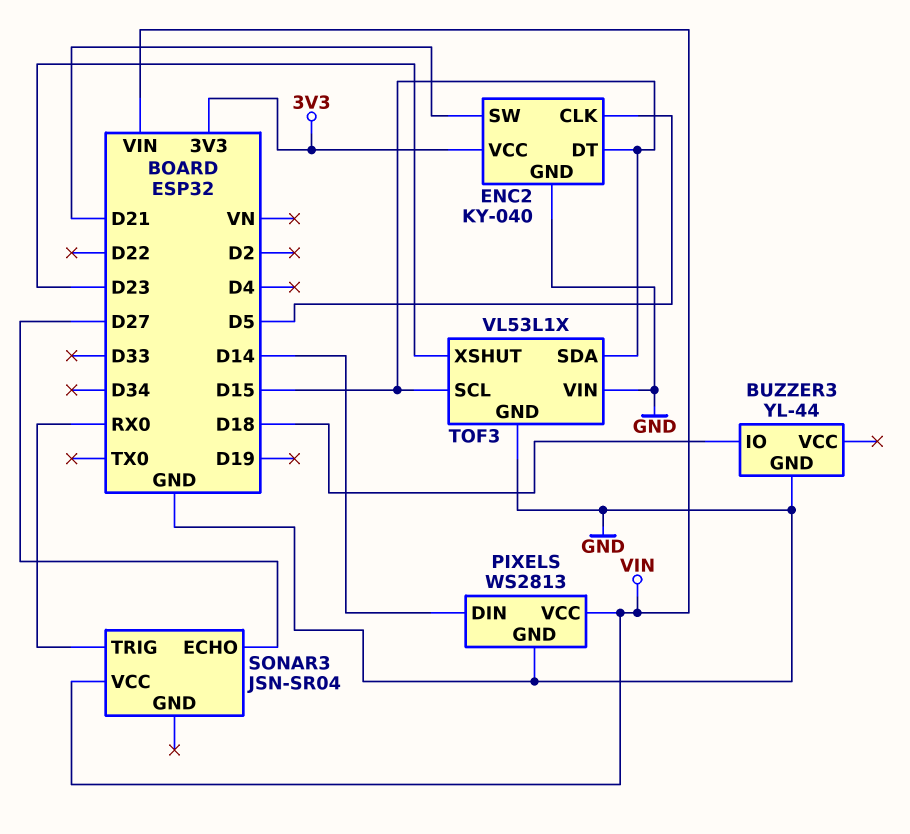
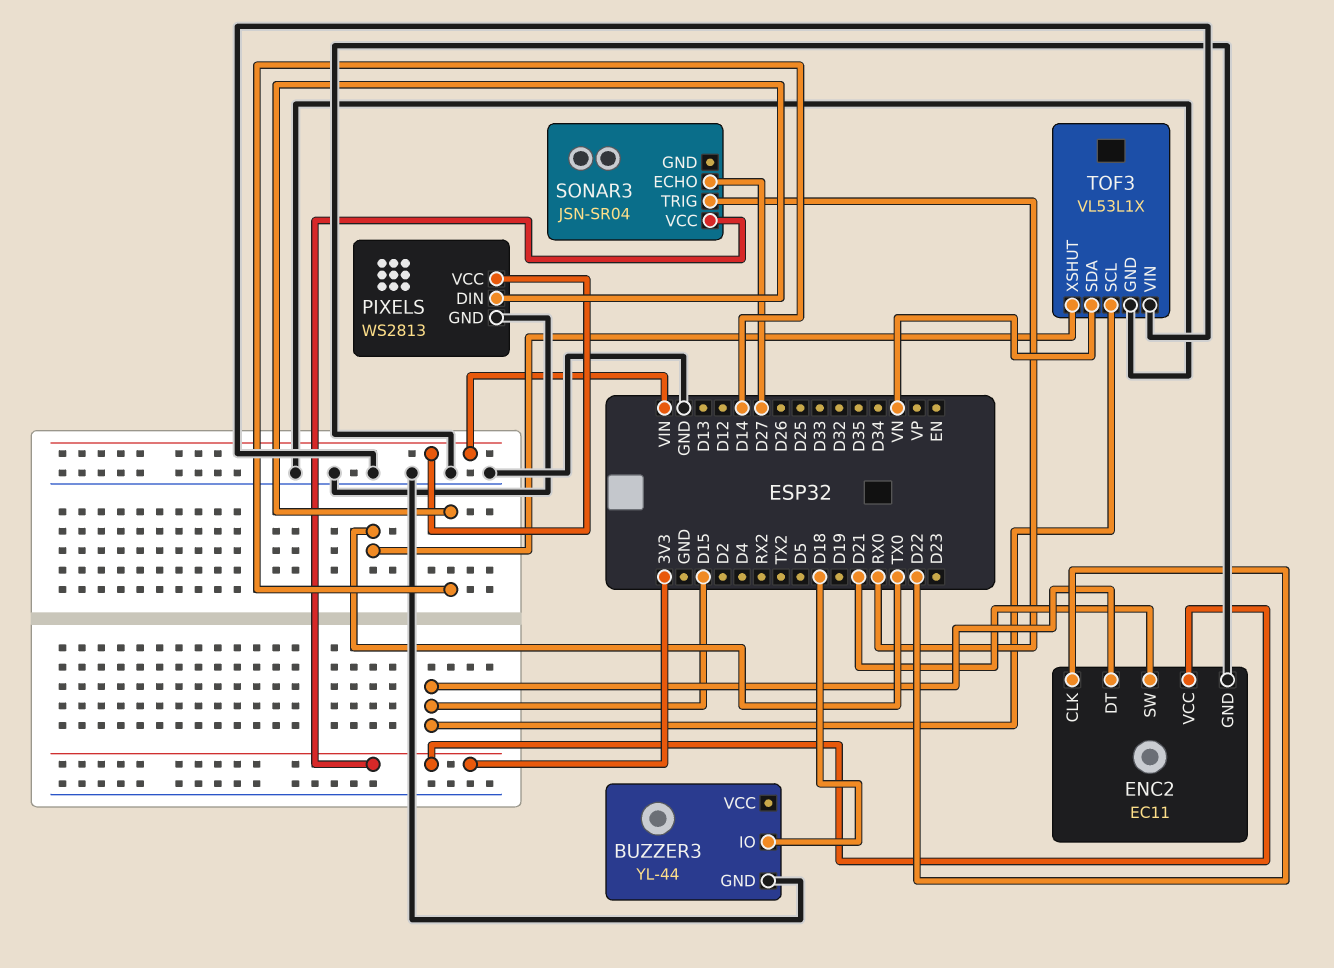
ENC2: KY-040 -> EC11
ENC2 pin CLK: D5 -> D22
SONAR3 pin VCC: VIN -> 3V3
TOF3 pin SDA: D15 -> VN
TOF3 pin XSHUT: D23 -> TX0

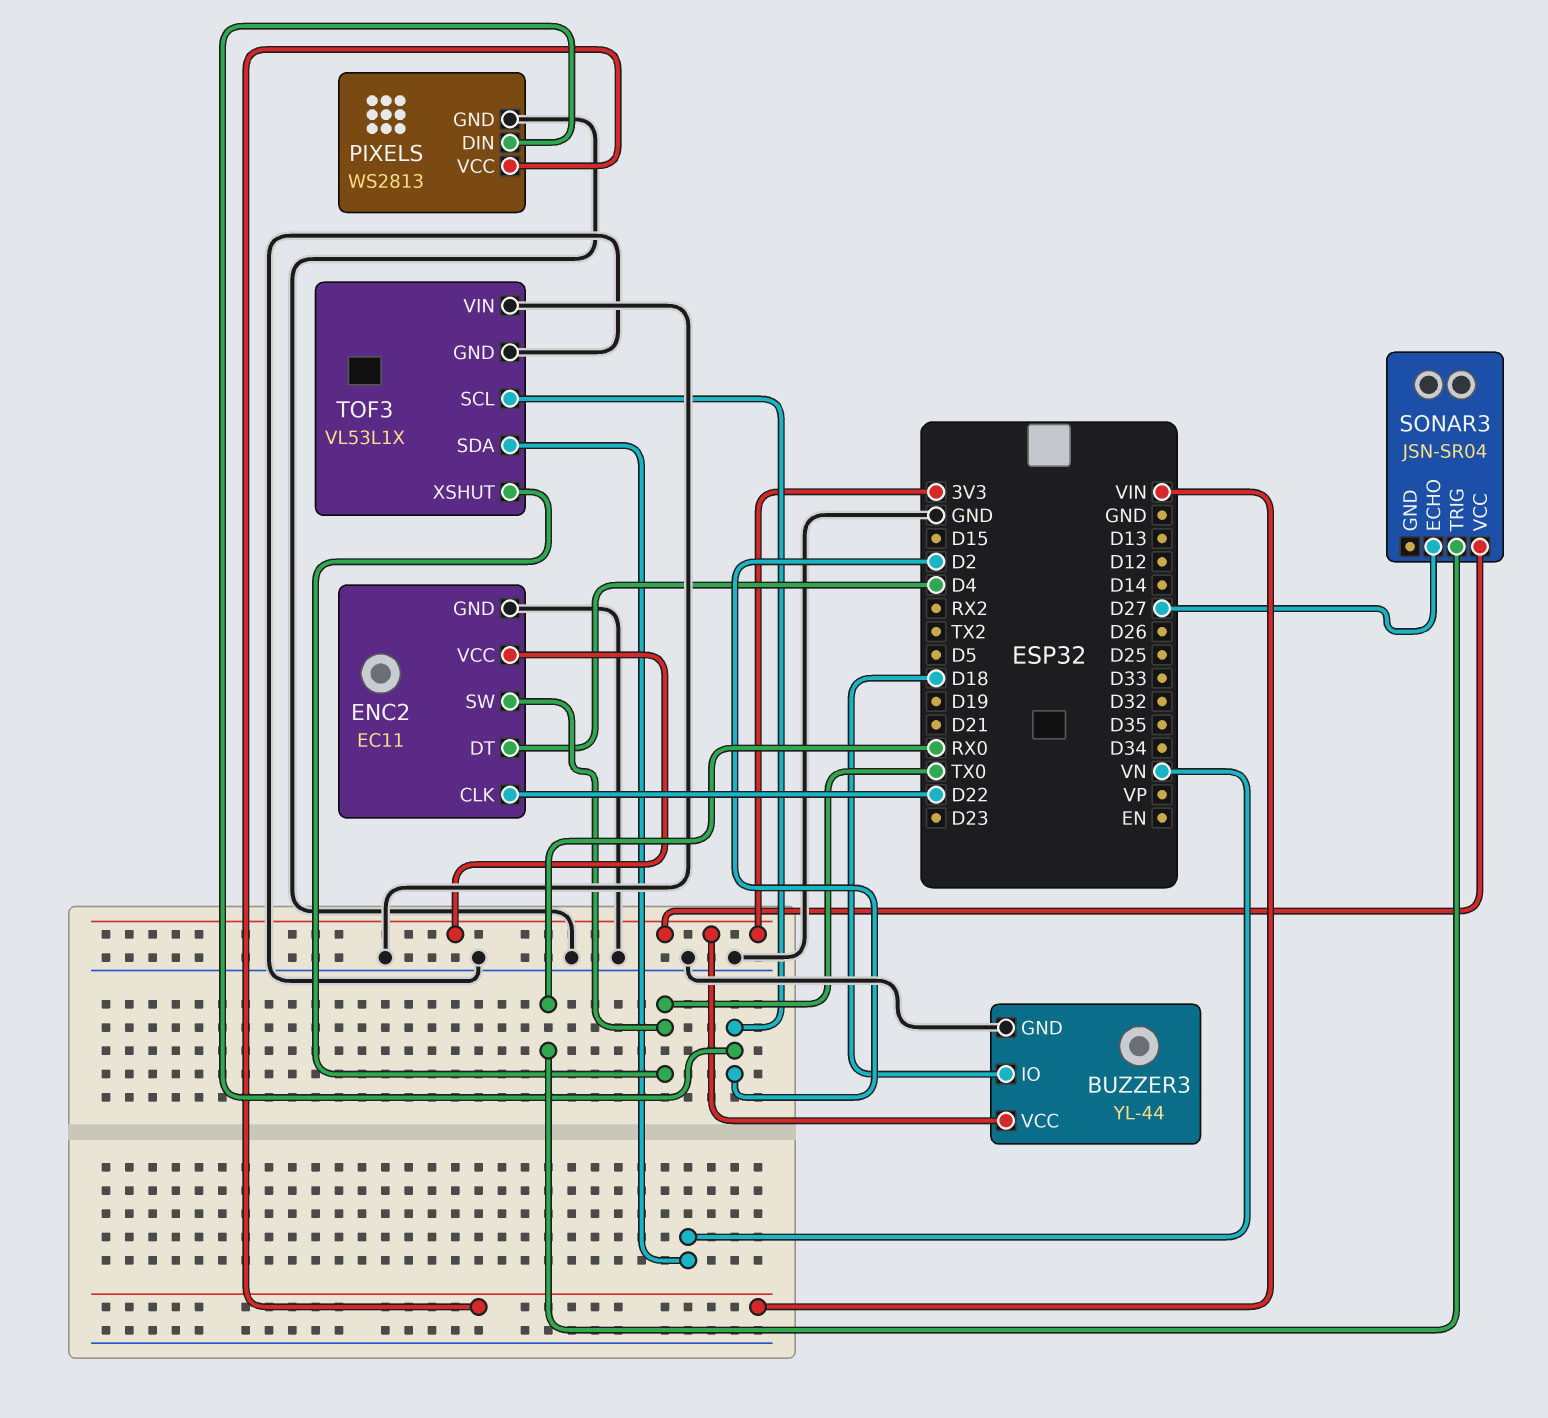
BUZZER3 pin VCC: none -> 3V3
ENC2 pin DT: D15 -> D4
ENC2 pin SW: D21 -> TX0
PIXELS pin DIN: D14 -> D2
TOF3 pin SCL: D15 -> D2

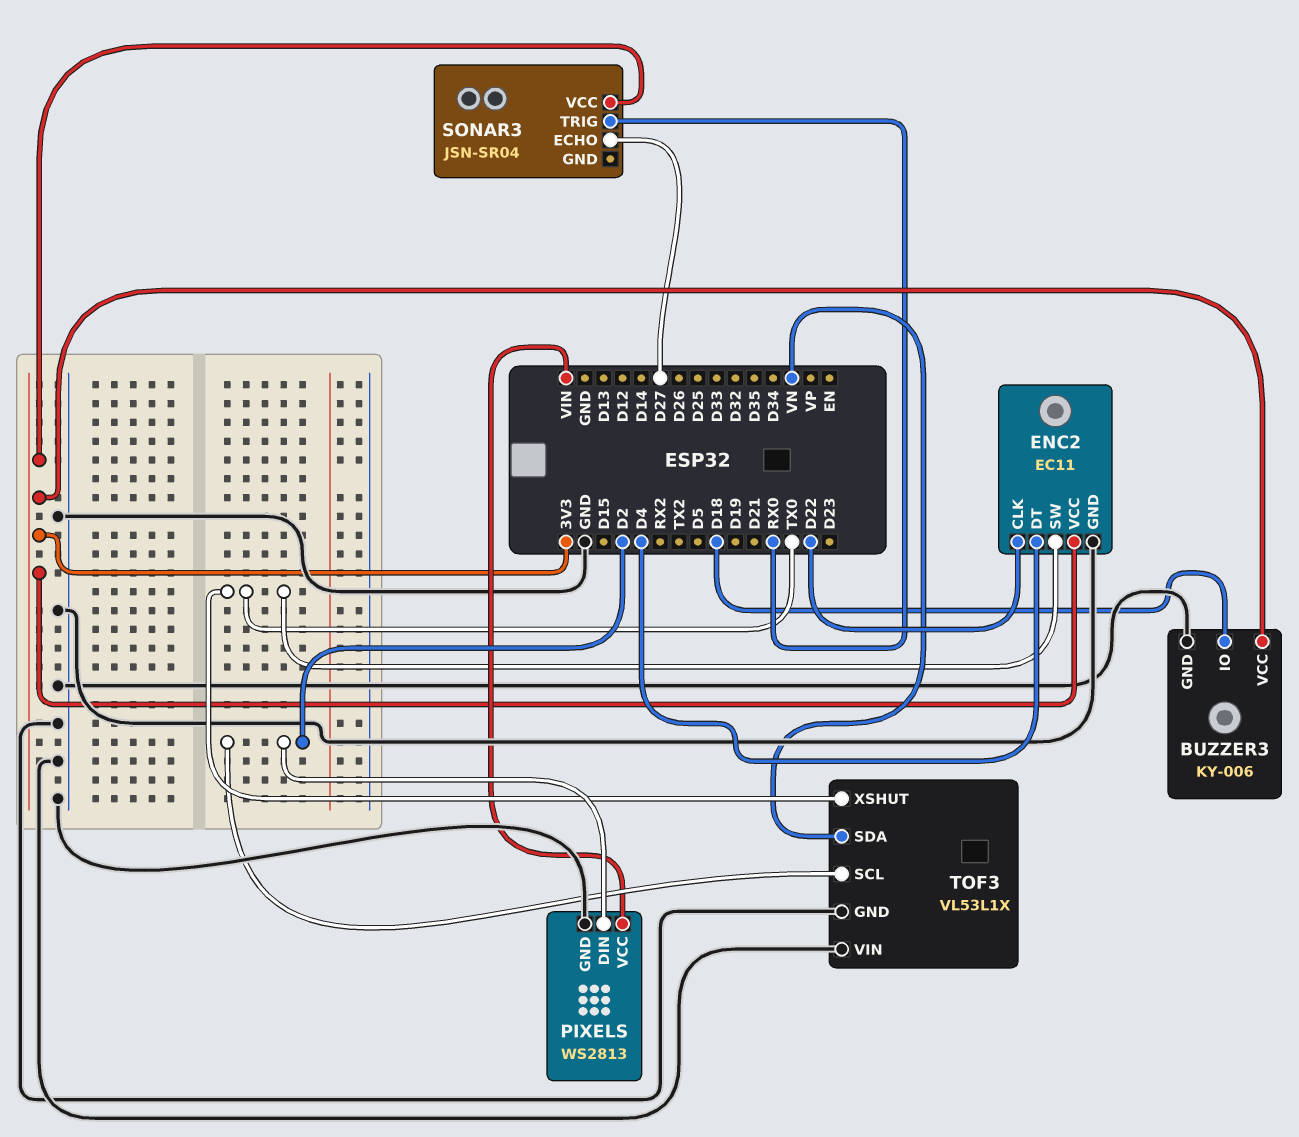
BUZZER3: YL-44 -> KY-006

